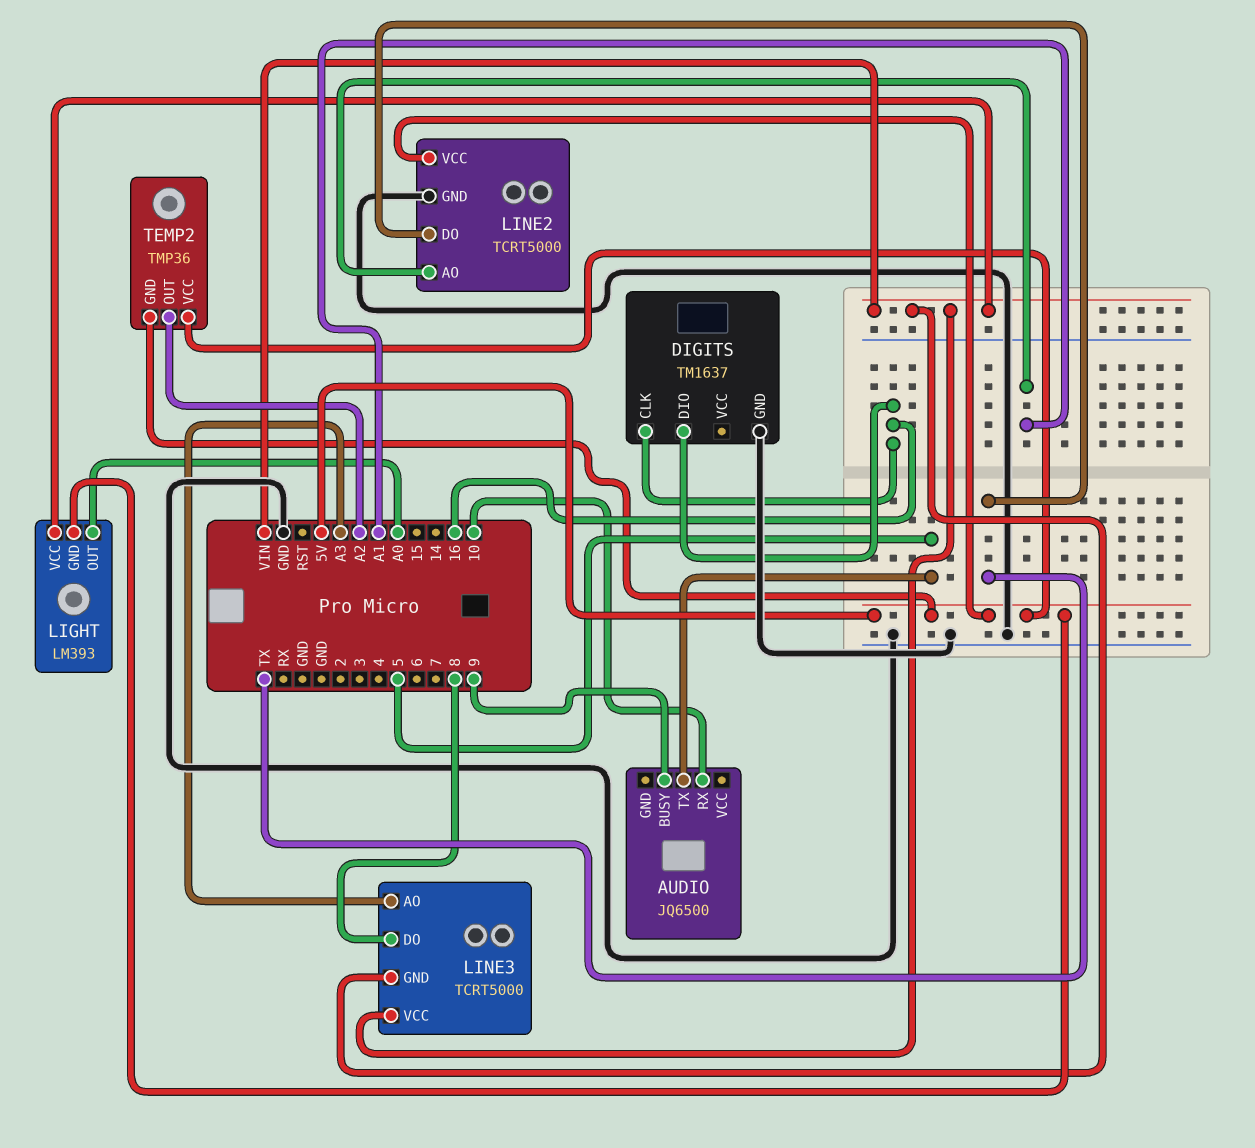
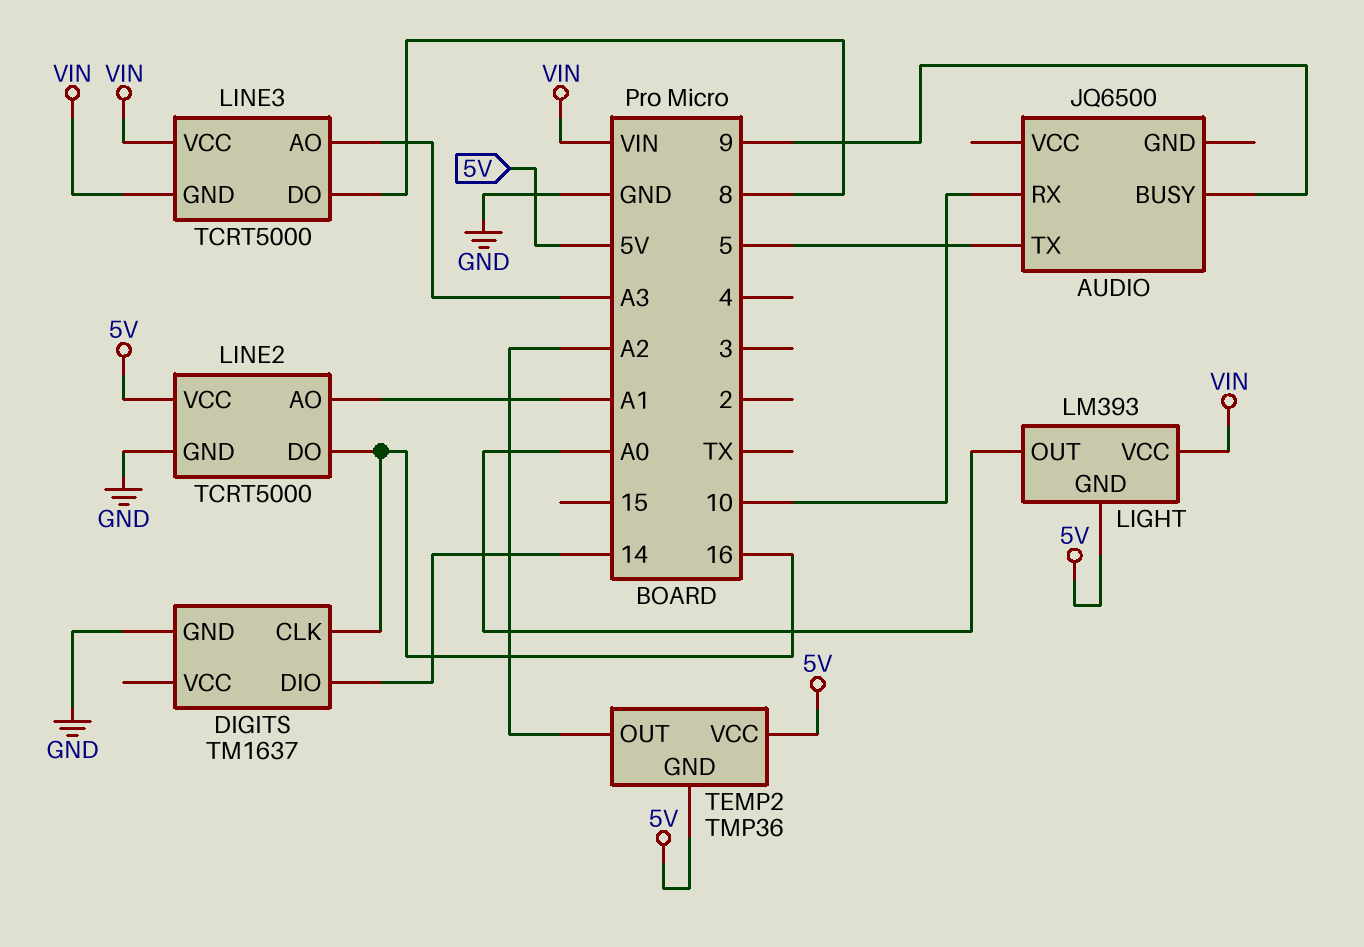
DIGITS pin DIO: 16 -> 14
LINE2 pin DO: TX -> 16

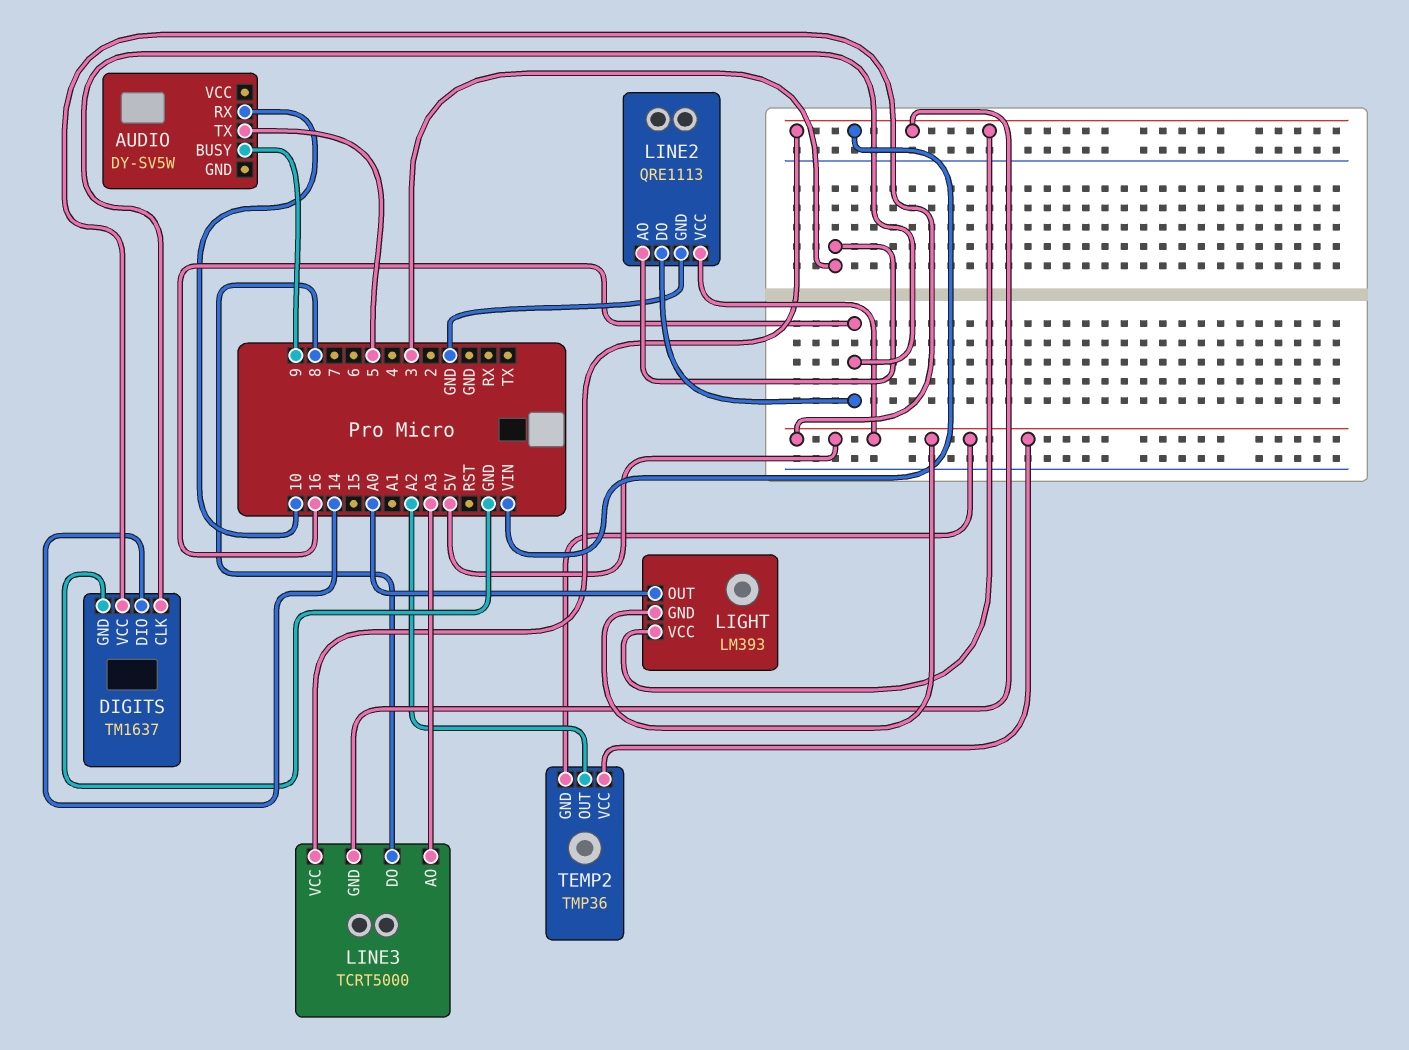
AUDIO: JQ6500 -> DY-SV5W
DIGITS pin VCC: none -> 5V
LINE2: TCRT5000 -> QRE1113
LINE2 pin AO: A1 -> 3

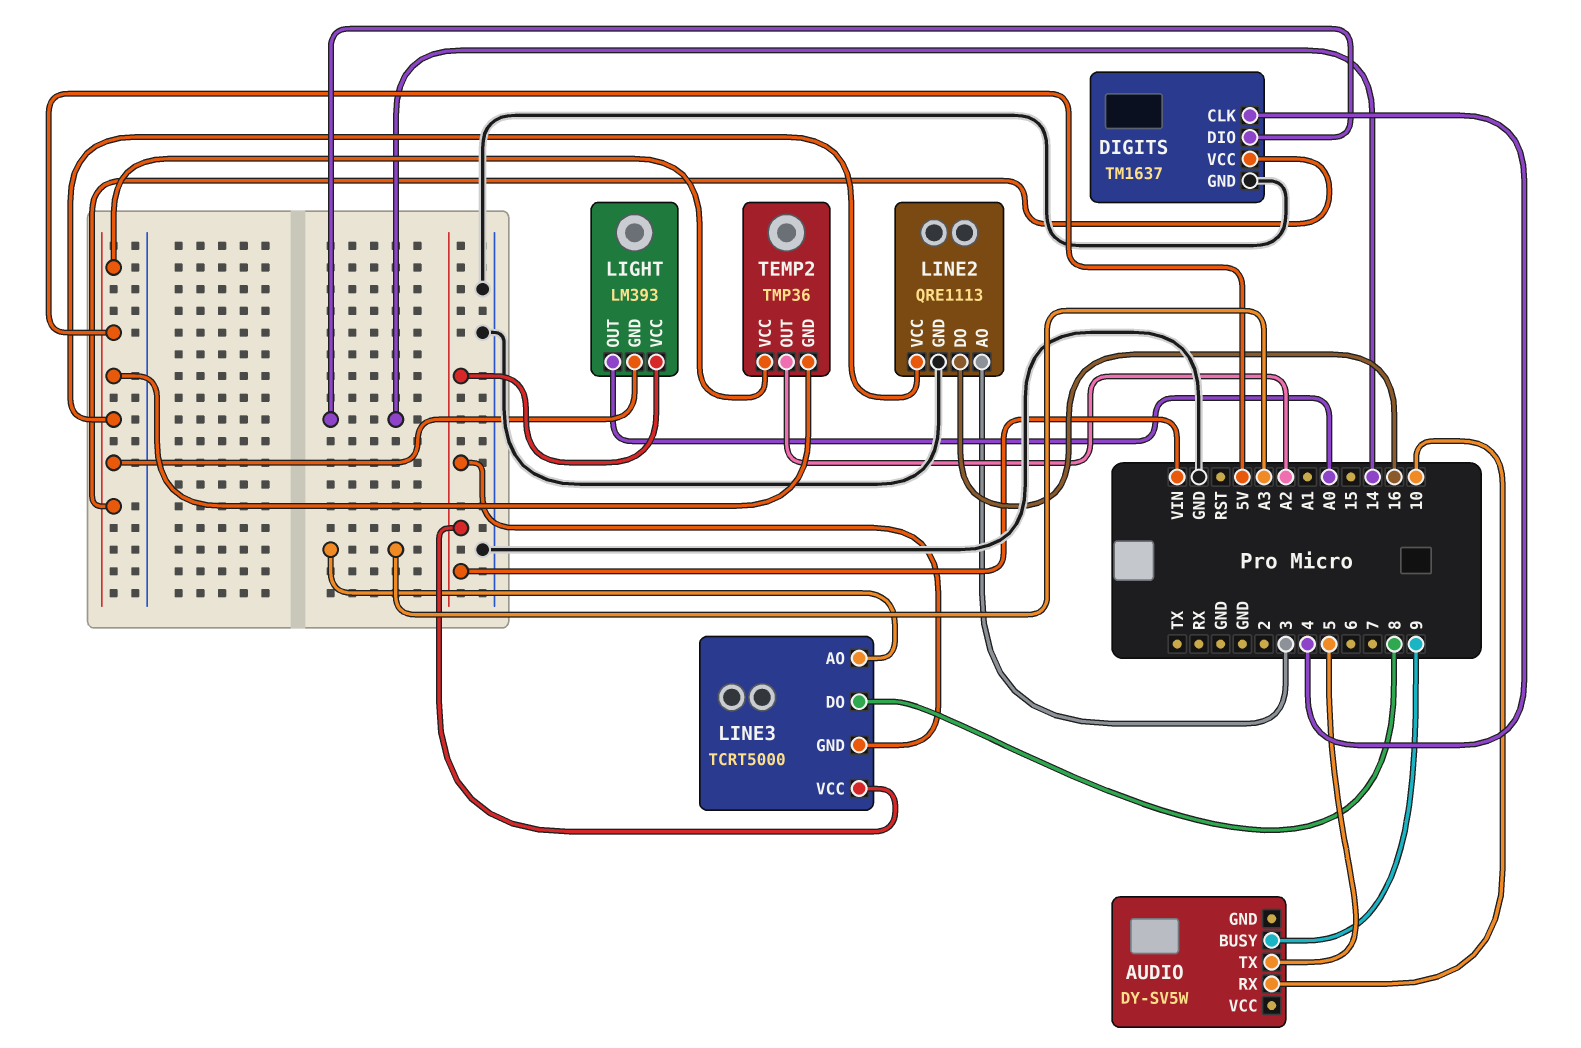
DIGITS pin CLK: 16 -> 4

